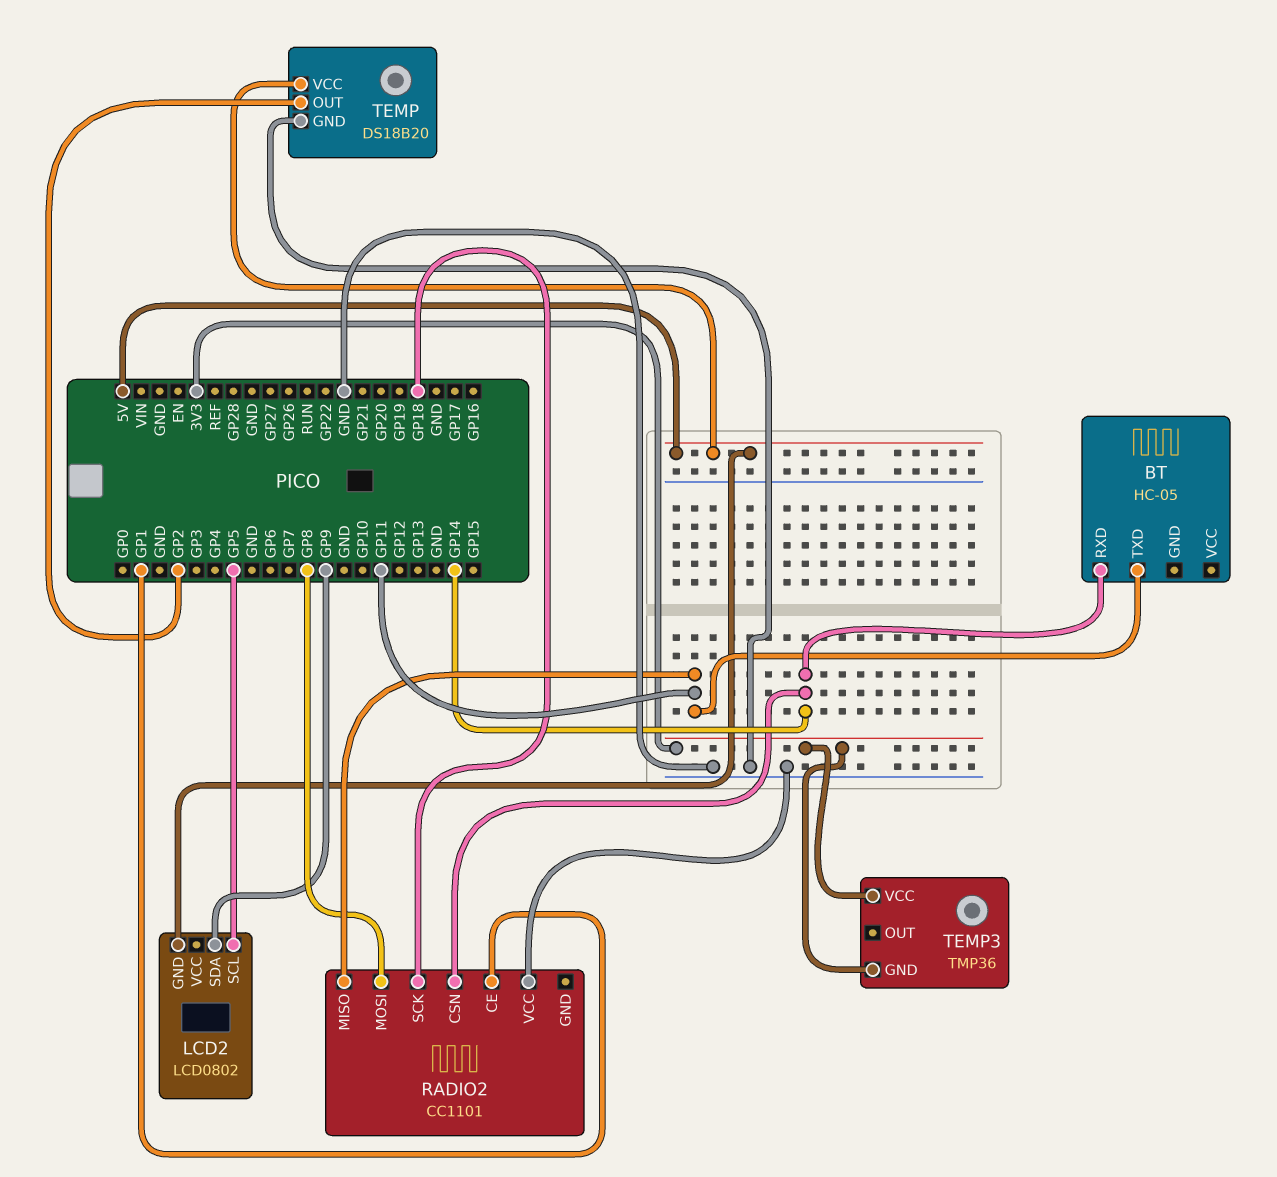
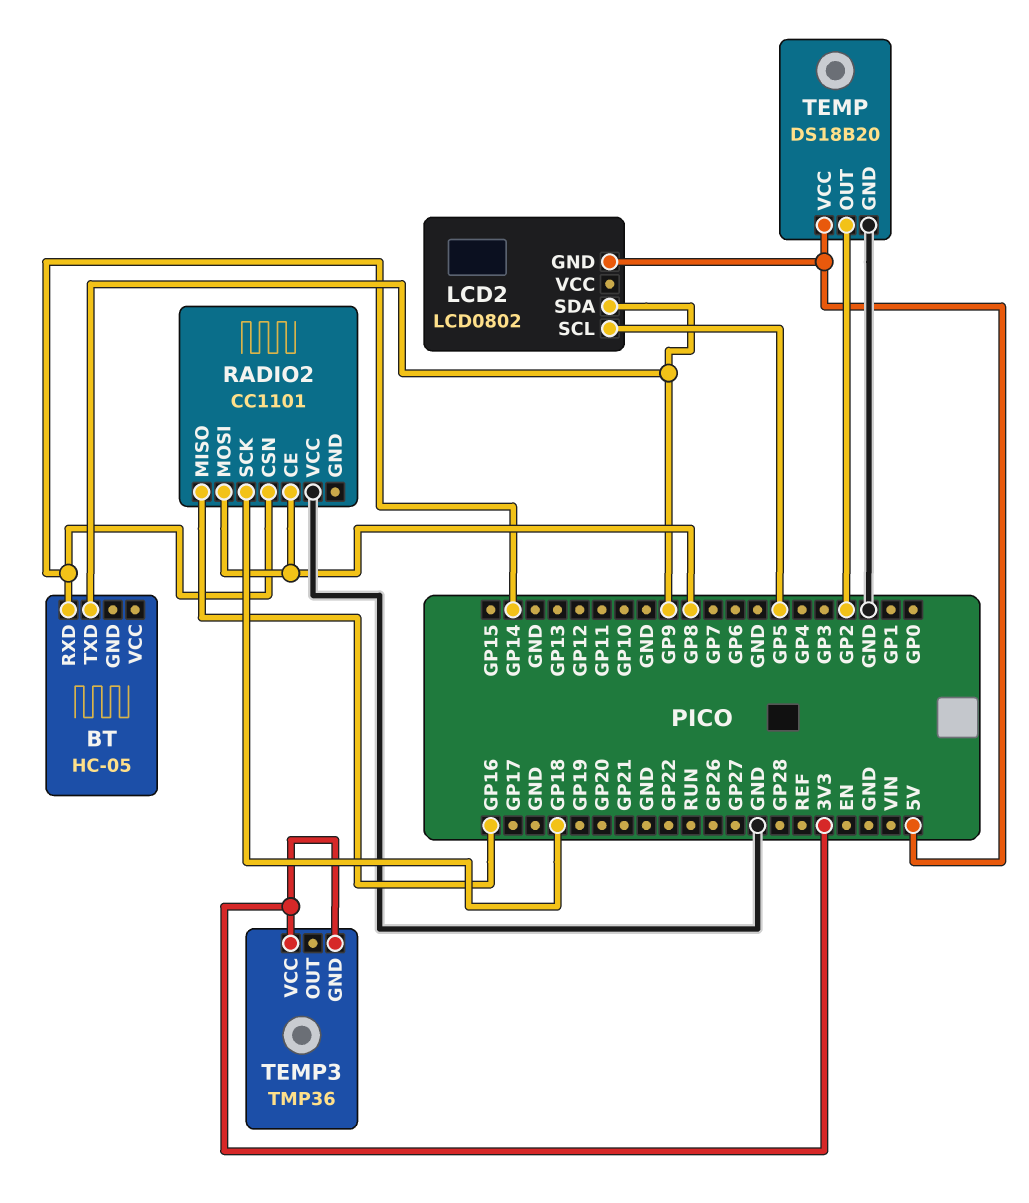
BT pin TXD: GP11 -> GP9
RADIO2 pin CE: GP1 -> GP8
RADIO2 pin MISO: GP11 -> GP16

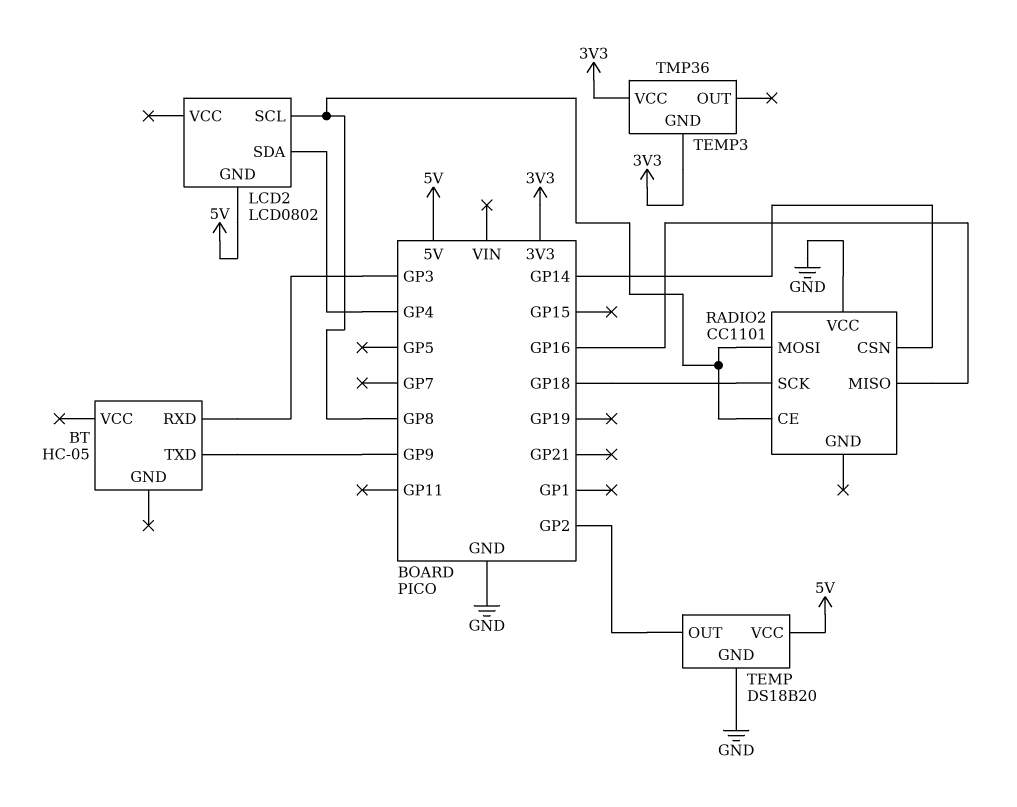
BT pin RXD: GP14 -> GP3
LCD2 pin SCL: GP5 -> GP8
LCD2 pin SDA: GP9 -> GP4

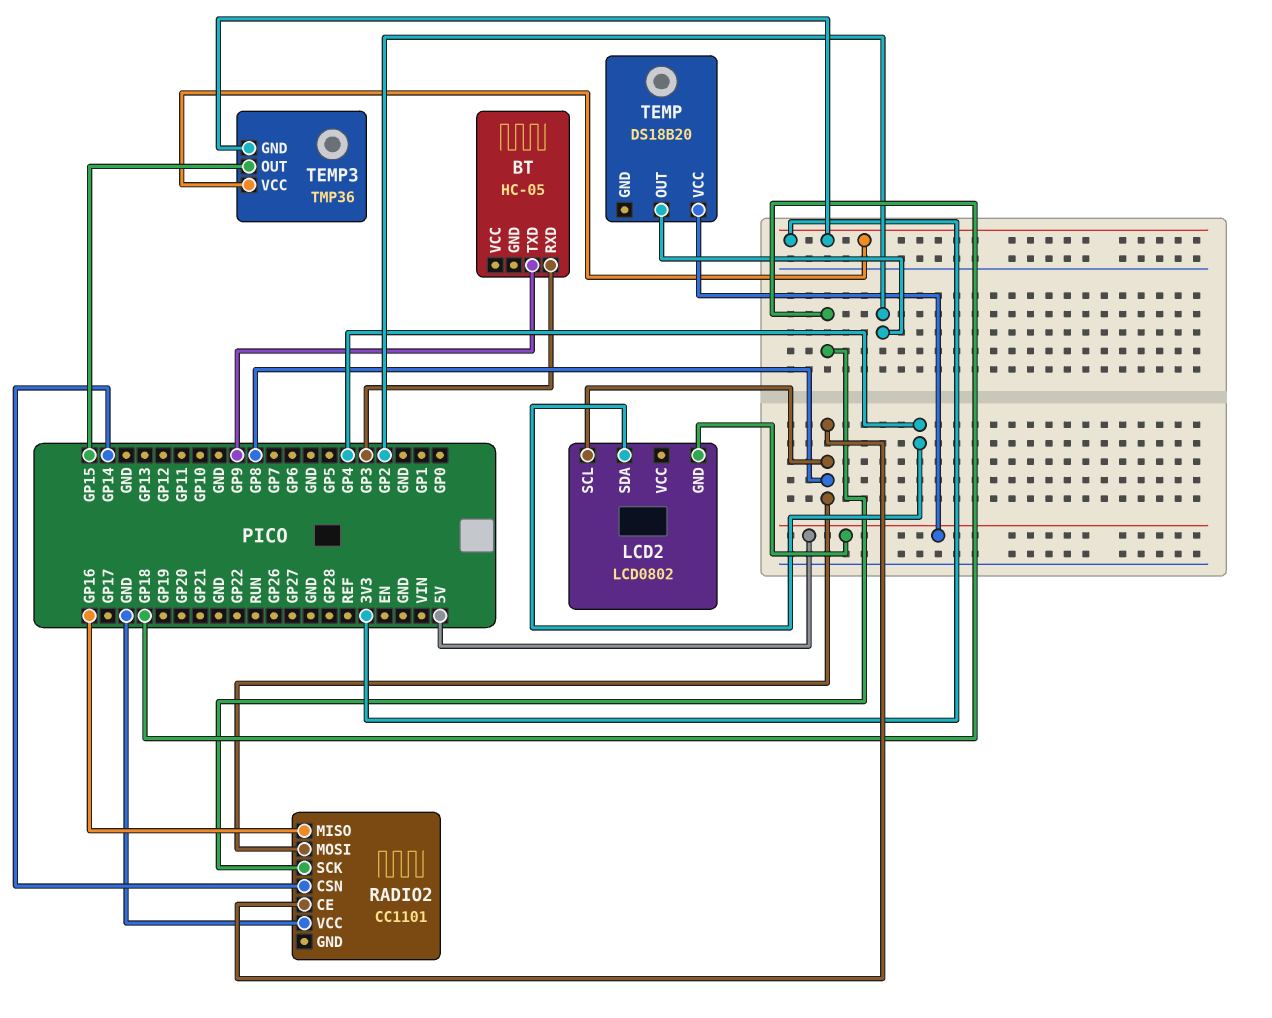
TEMP pin GND: GND -> none
TEMP3 pin OUT: none -> GP15

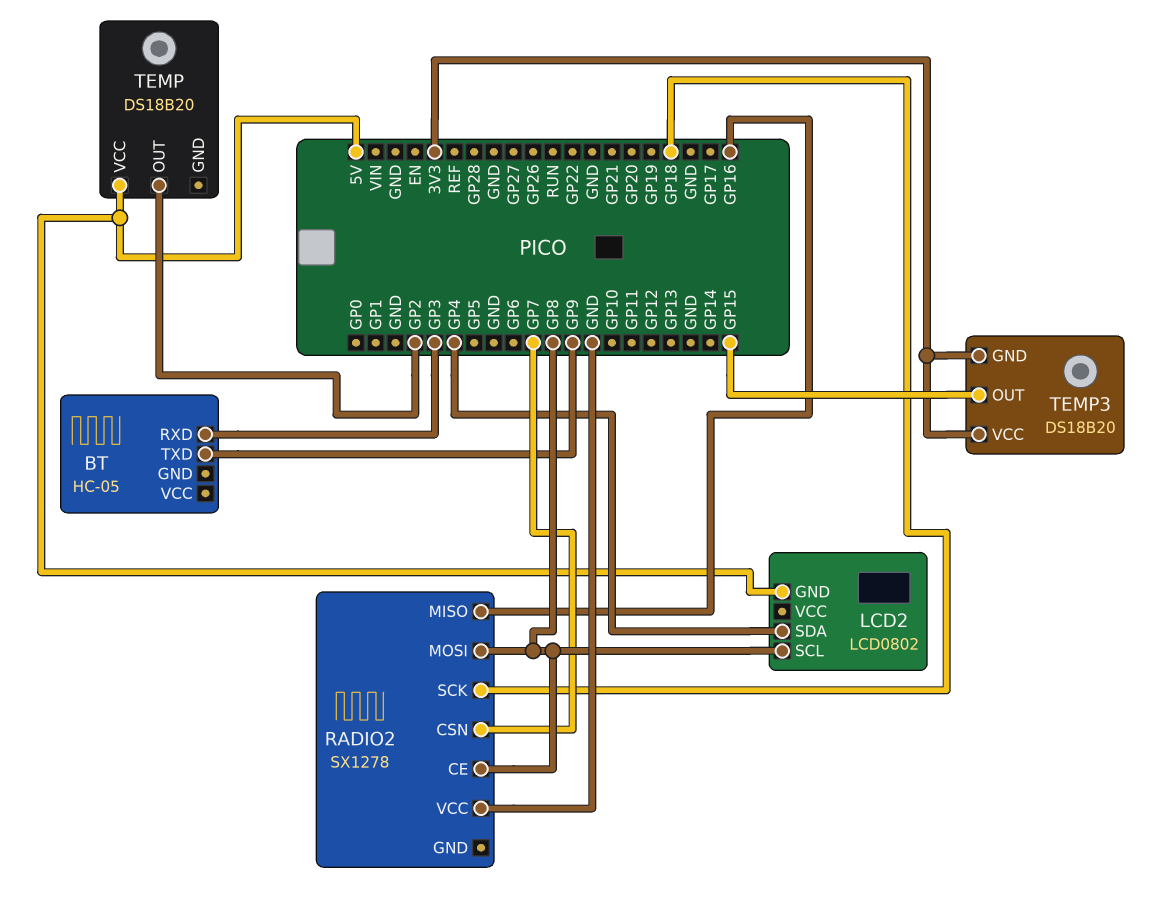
RADIO2: CC1101 -> SX1278
RADIO2 pin CSN: GP14 -> GP7
TEMP3: TMP36 -> DS18B20

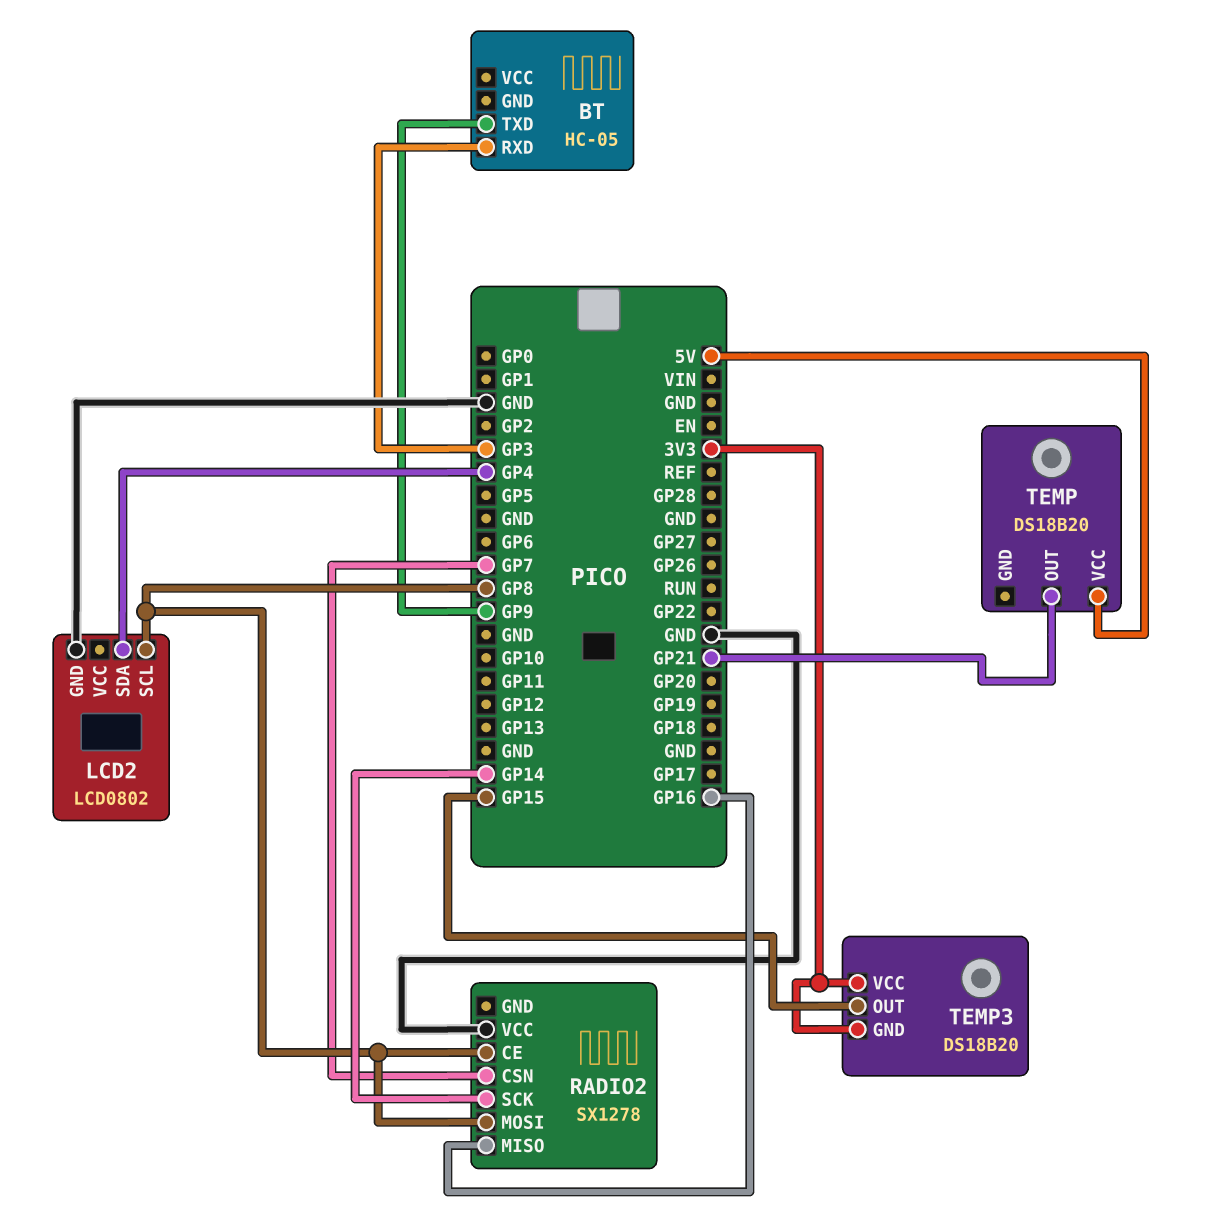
LCD2 pin GND: 5V -> GND
RADIO2 pin SCK: GP18 -> GP14
TEMP pin OUT: GP2 -> GP21

